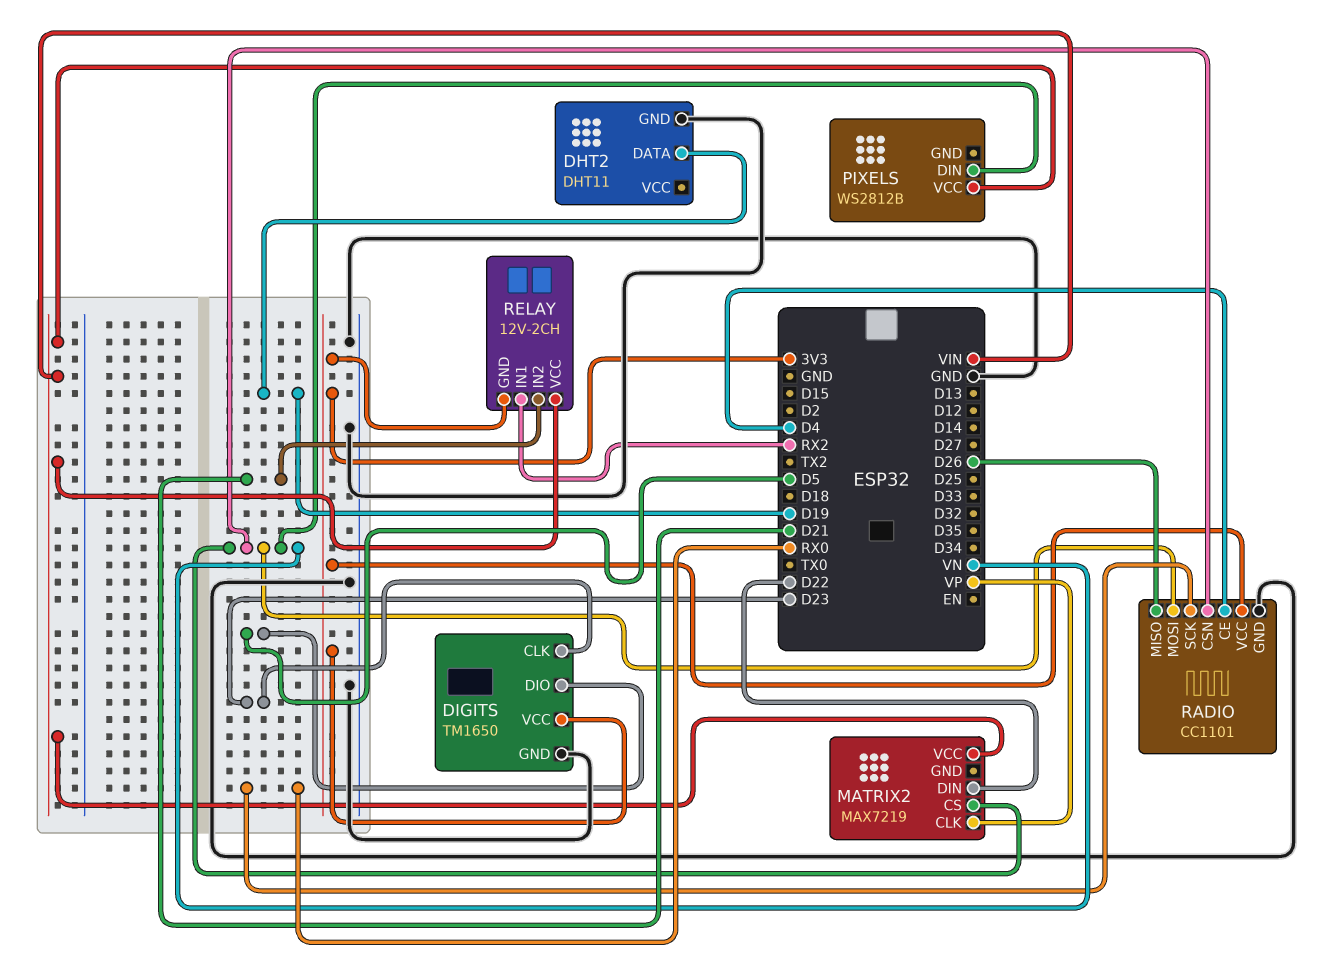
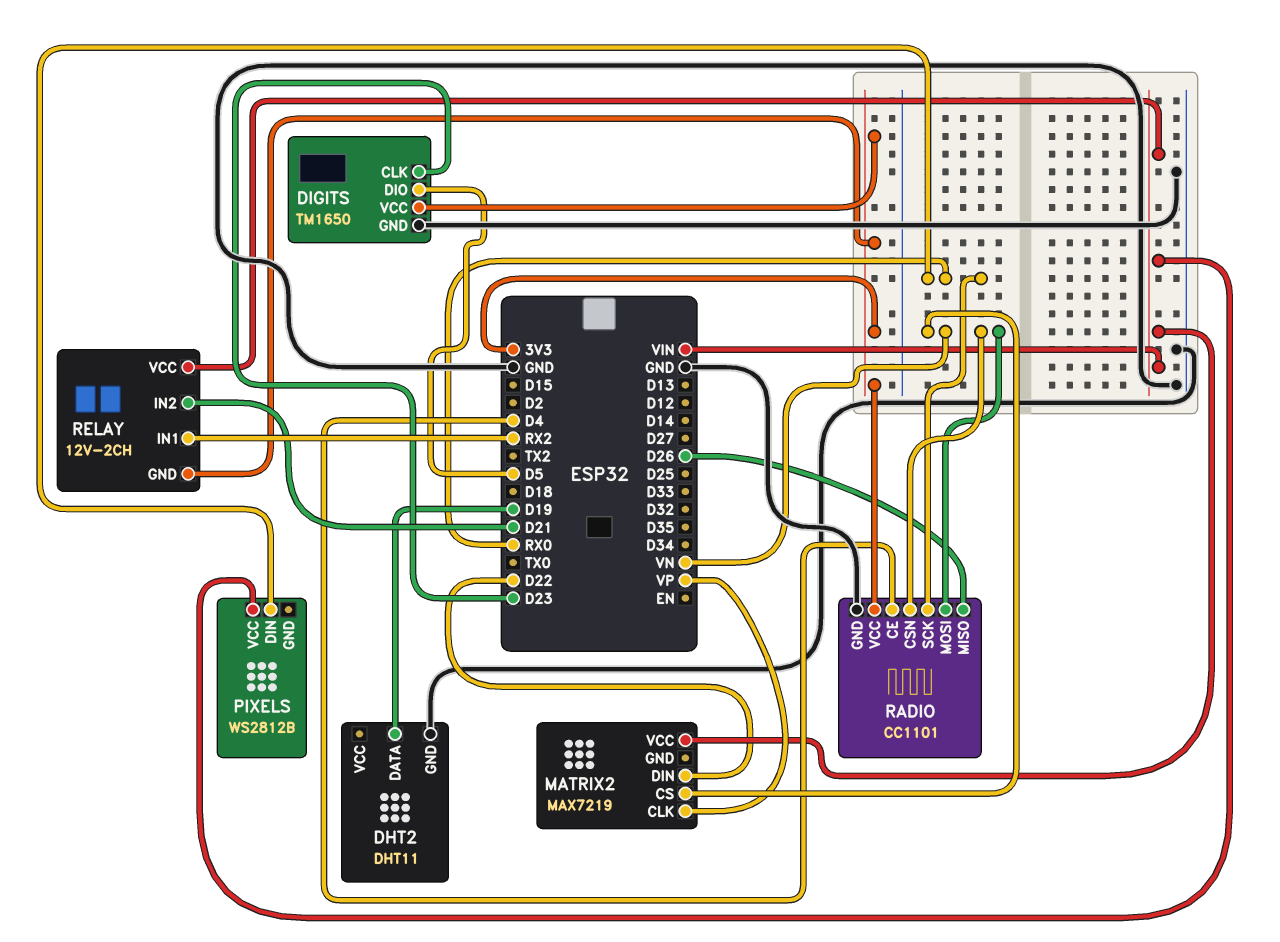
PIXELS pin DIN: VN -> RX0

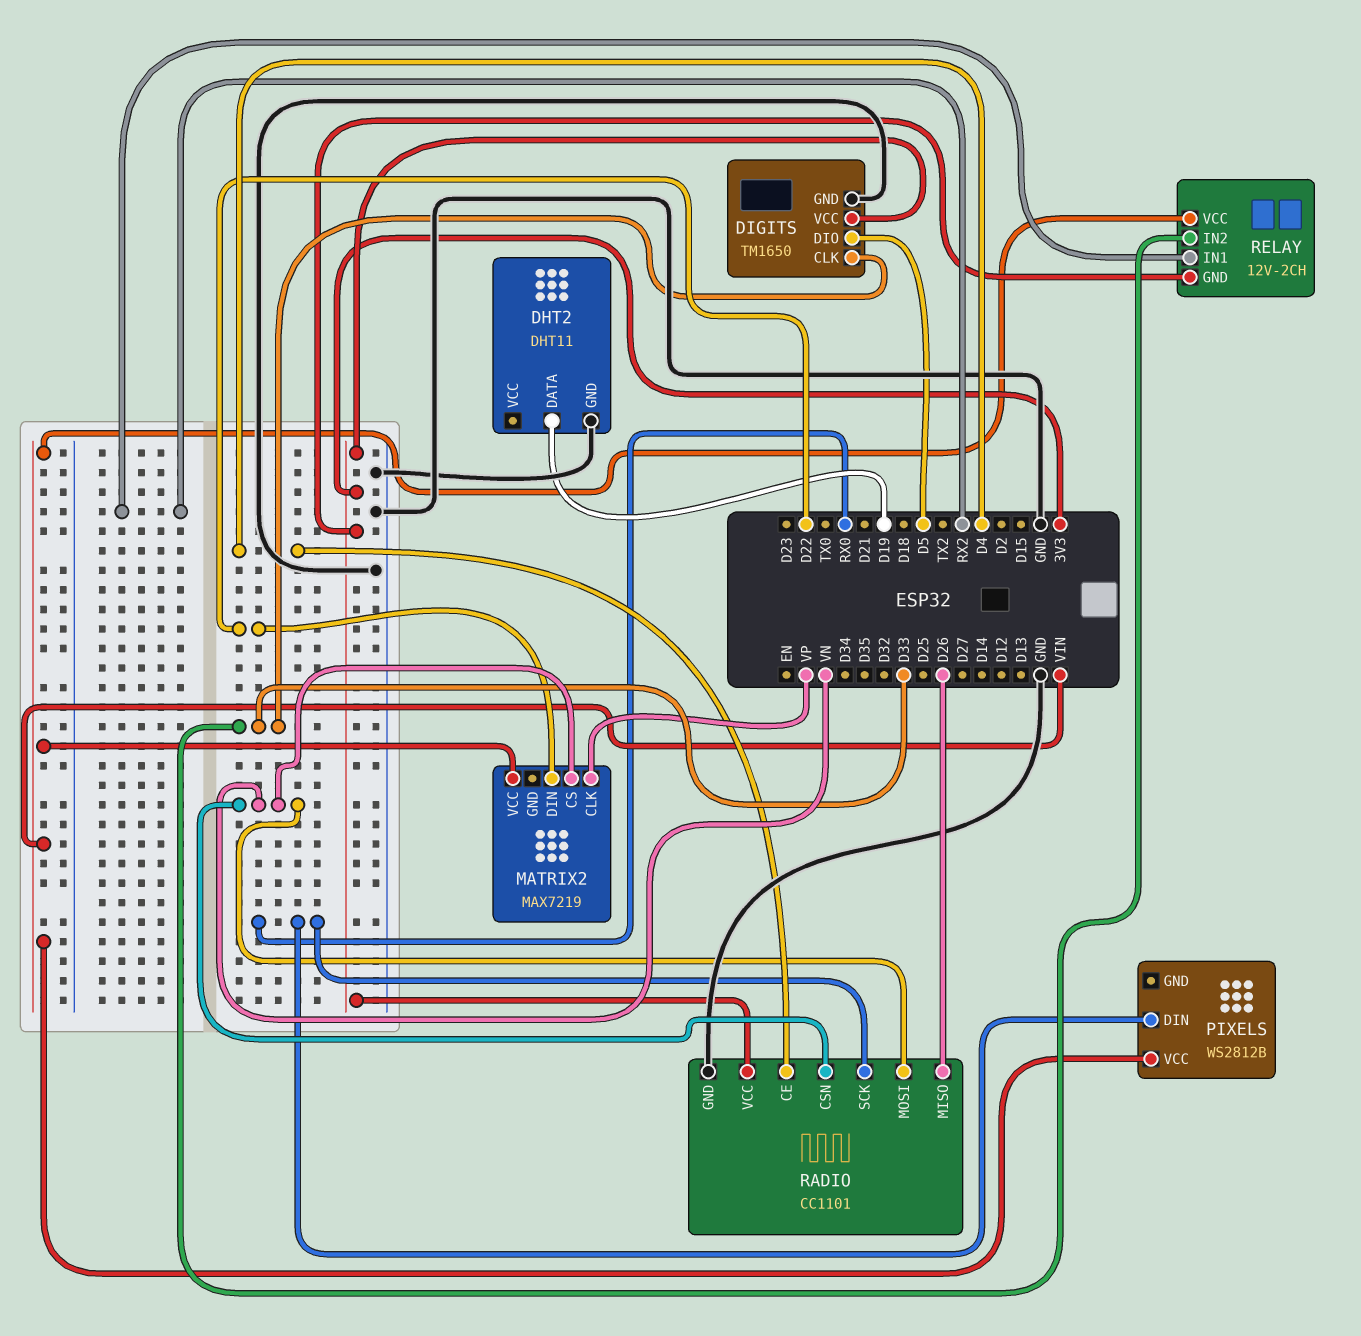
DIGITS pin CLK: D23 -> D33
RELAY pin IN2: D21 -> D33

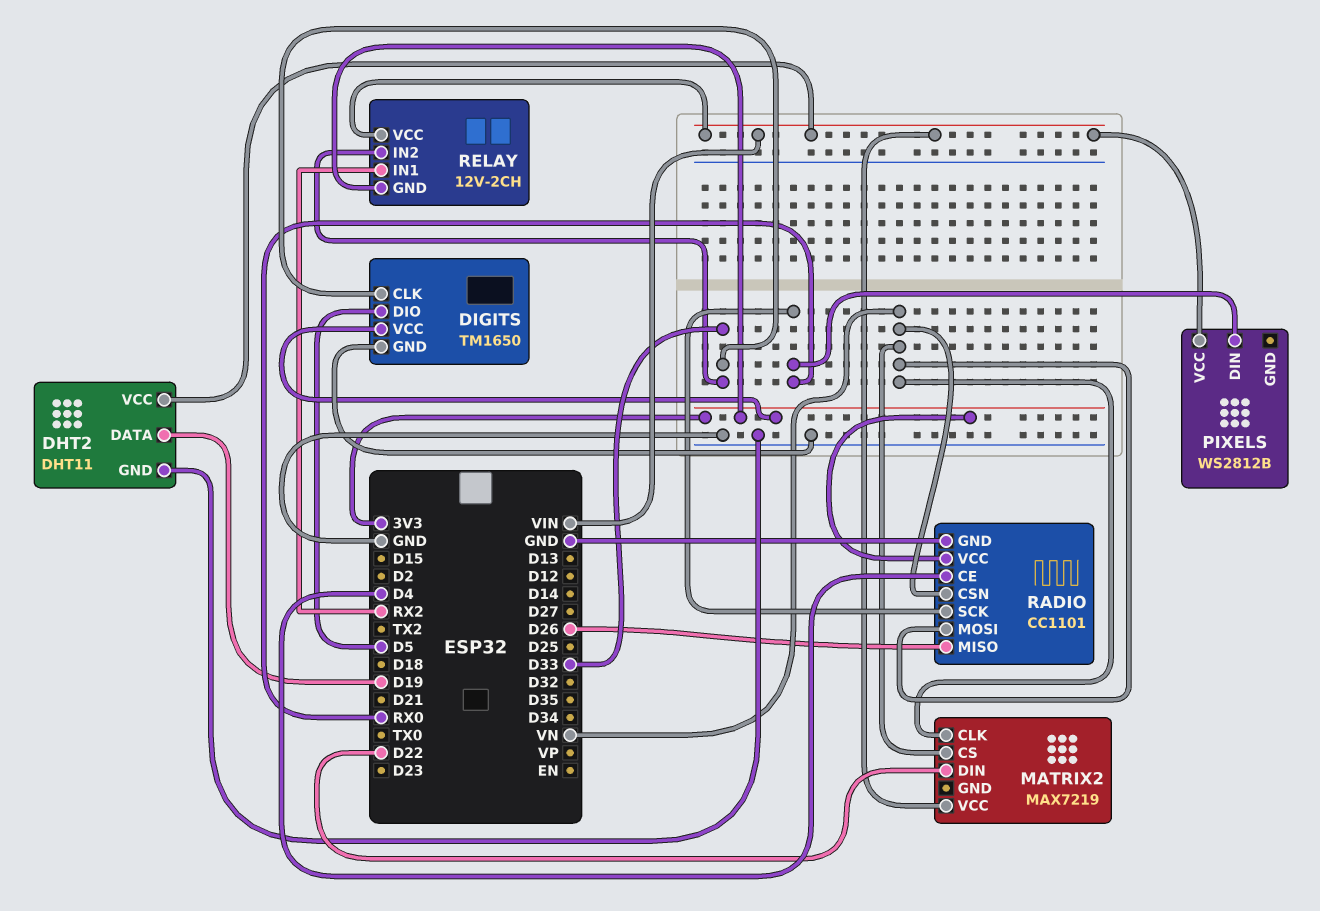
DHT2 pin VCC: none -> VIN
MATRIX2 pin CLK: VP -> VN

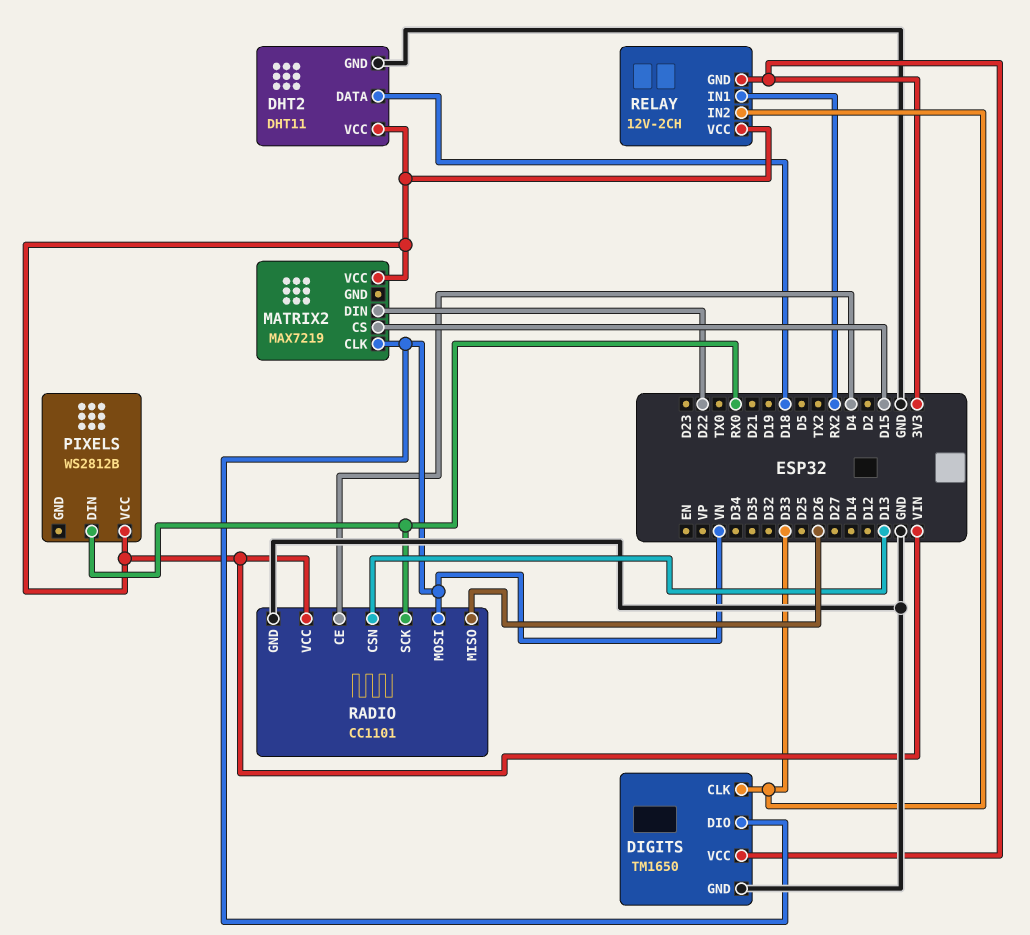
DHT2 pin DATA: D19 -> D18
DIGITS pin DIO: D5 -> VN
MATRIX2 pin CS: VN -> D15
RADIO pin CSN: VN -> D13
RADIO pin VCC: 3V3 -> VIN

